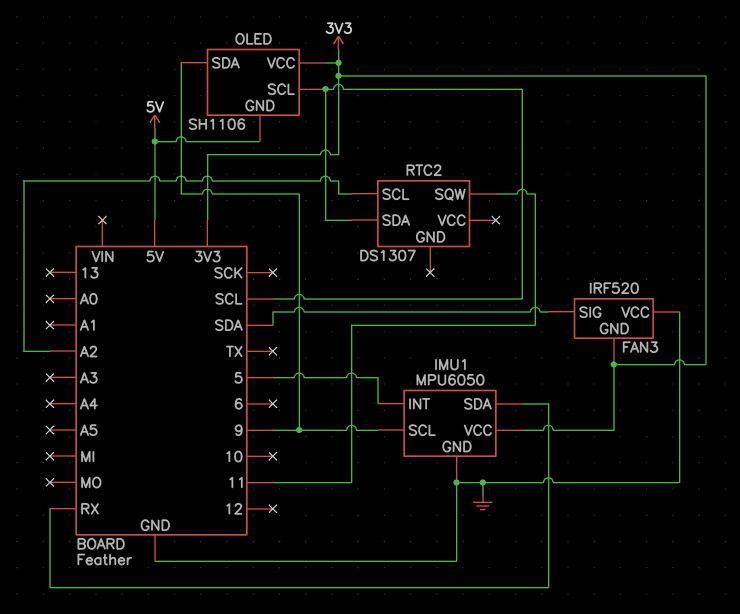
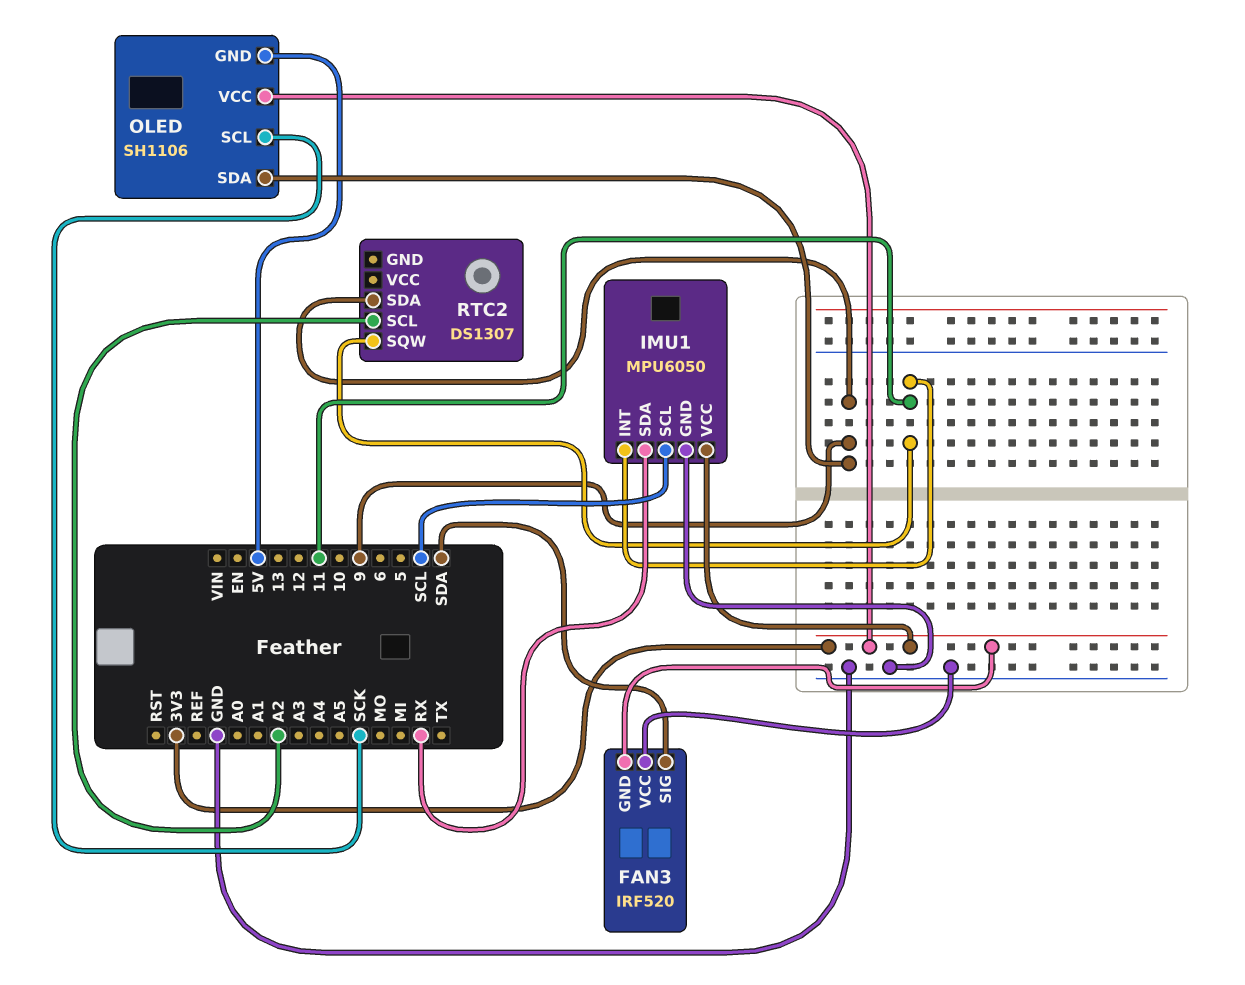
IMU1 pin INT: 5 -> 11
IMU1 pin SCL: 9 -> SCL
OLED pin SCL: SCL -> SCK
RTC2 pin SDA: SCL -> 9

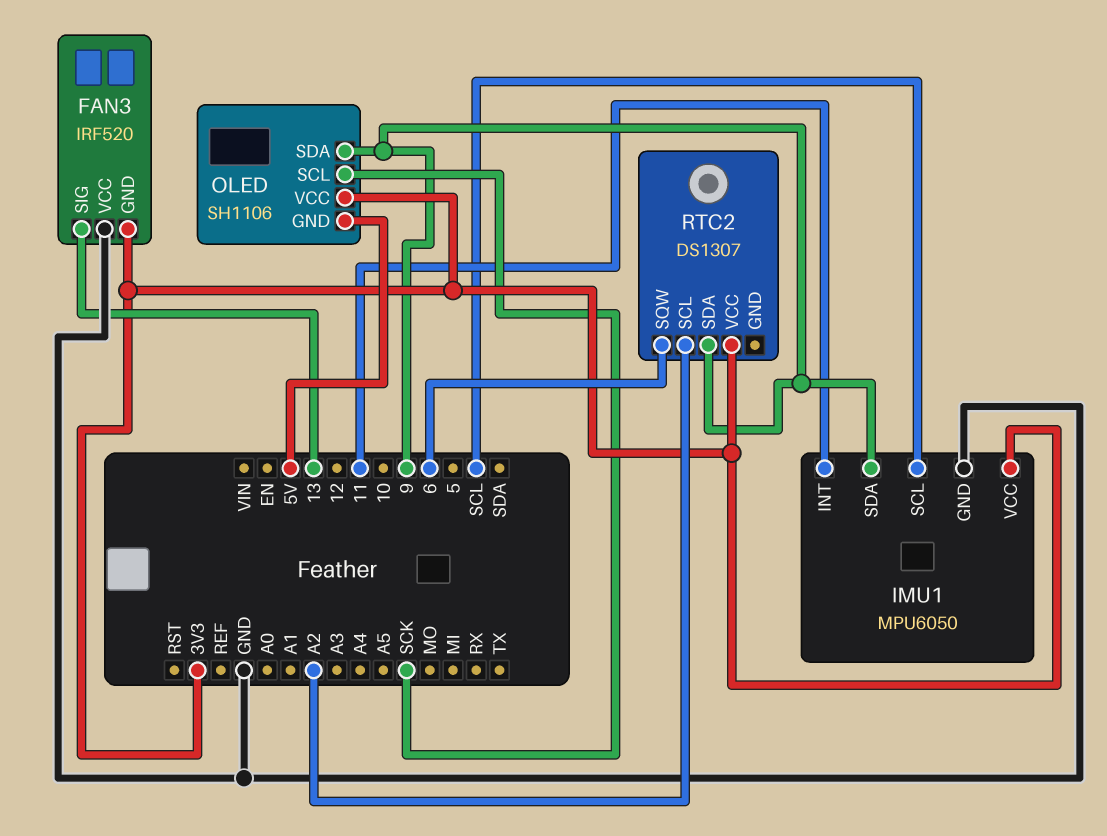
FAN3 pin SIG: SDA -> 13
IMU1 pin SDA: RX -> 9
RTC2 pin SQW: 11 -> 6
RTC2 pin VCC: none -> 3V3

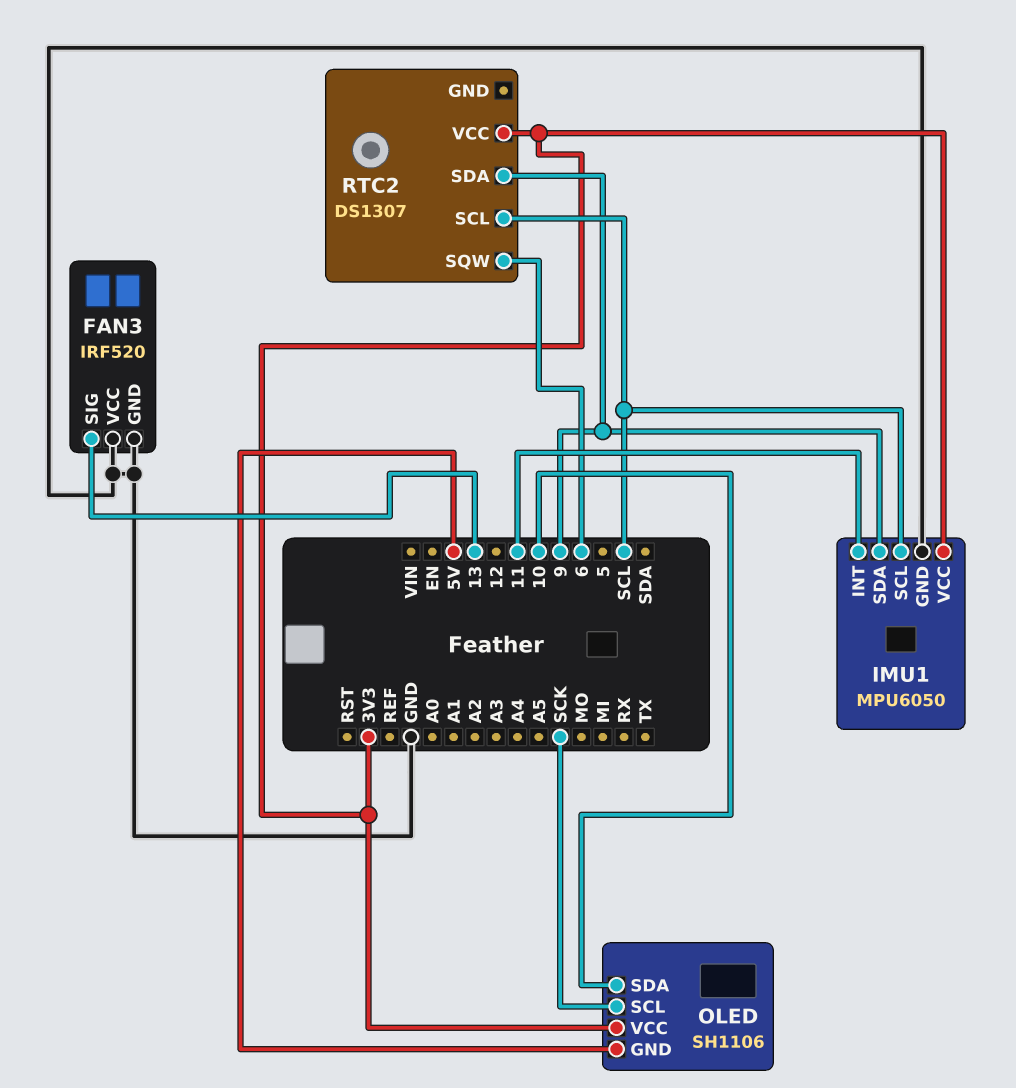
FAN3 pin GND: 3V3 -> GND
OLED pin SDA: 9 -> 10
RTC2 pin SCL: A2 -> SCL

